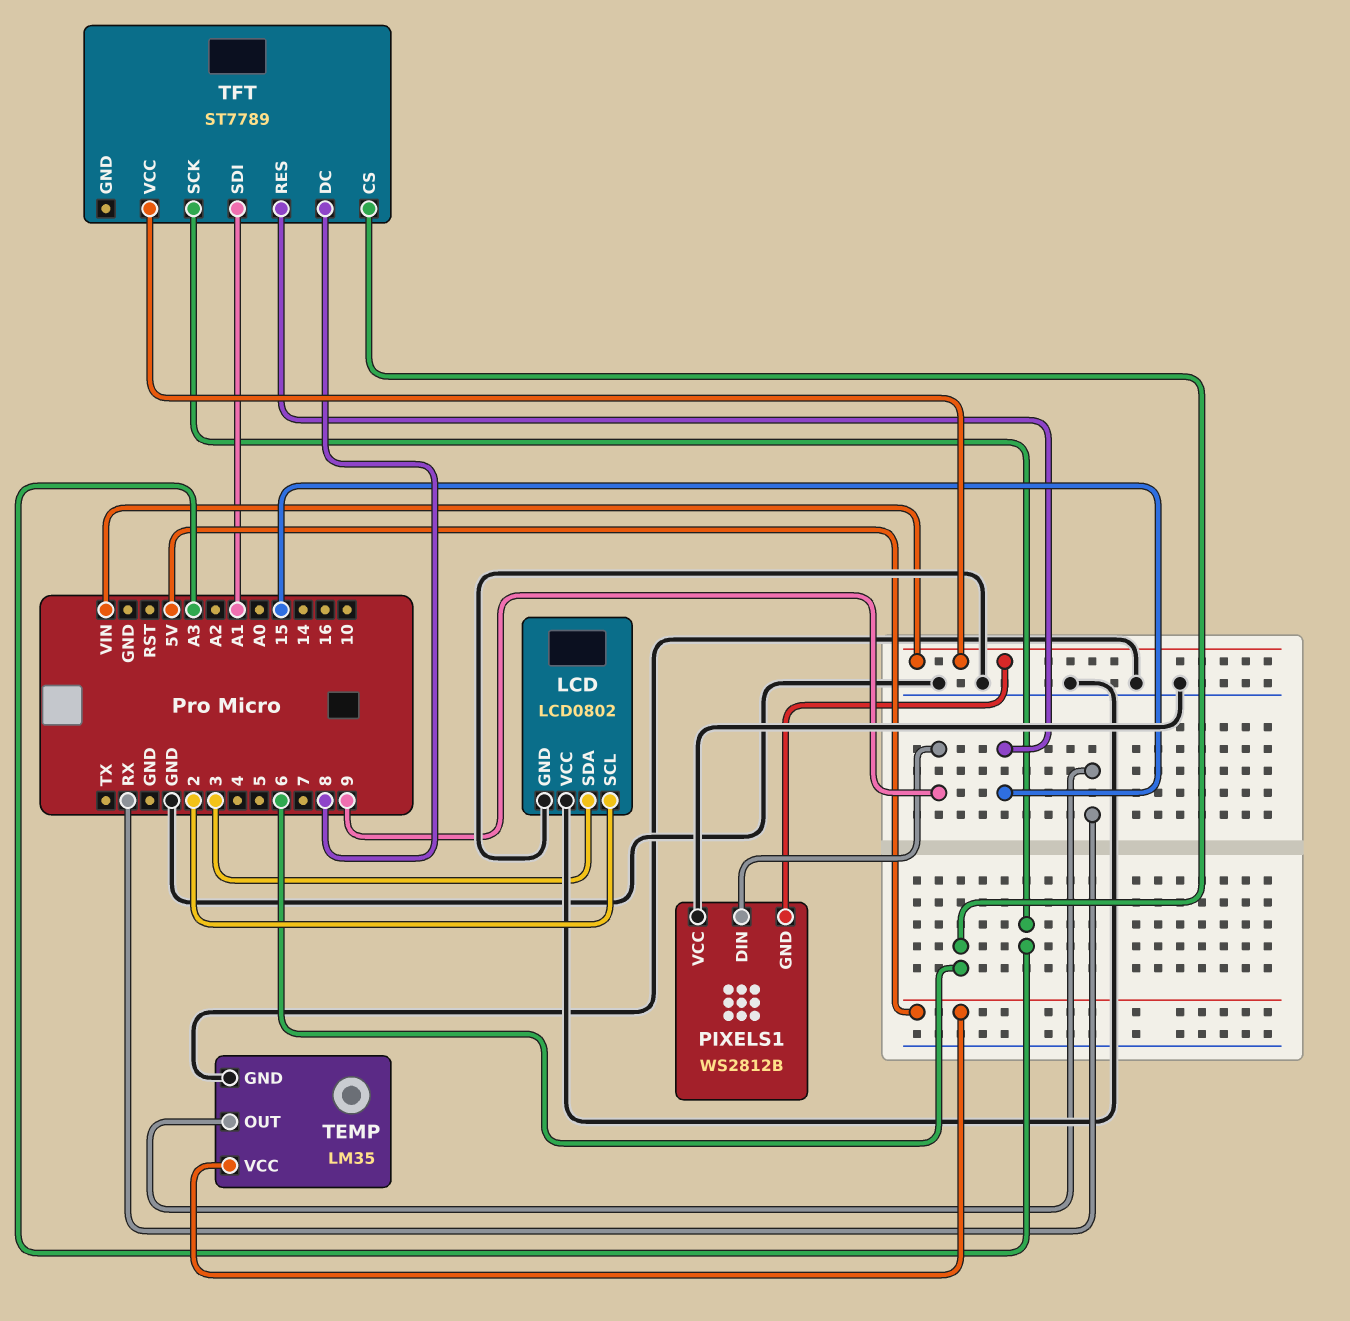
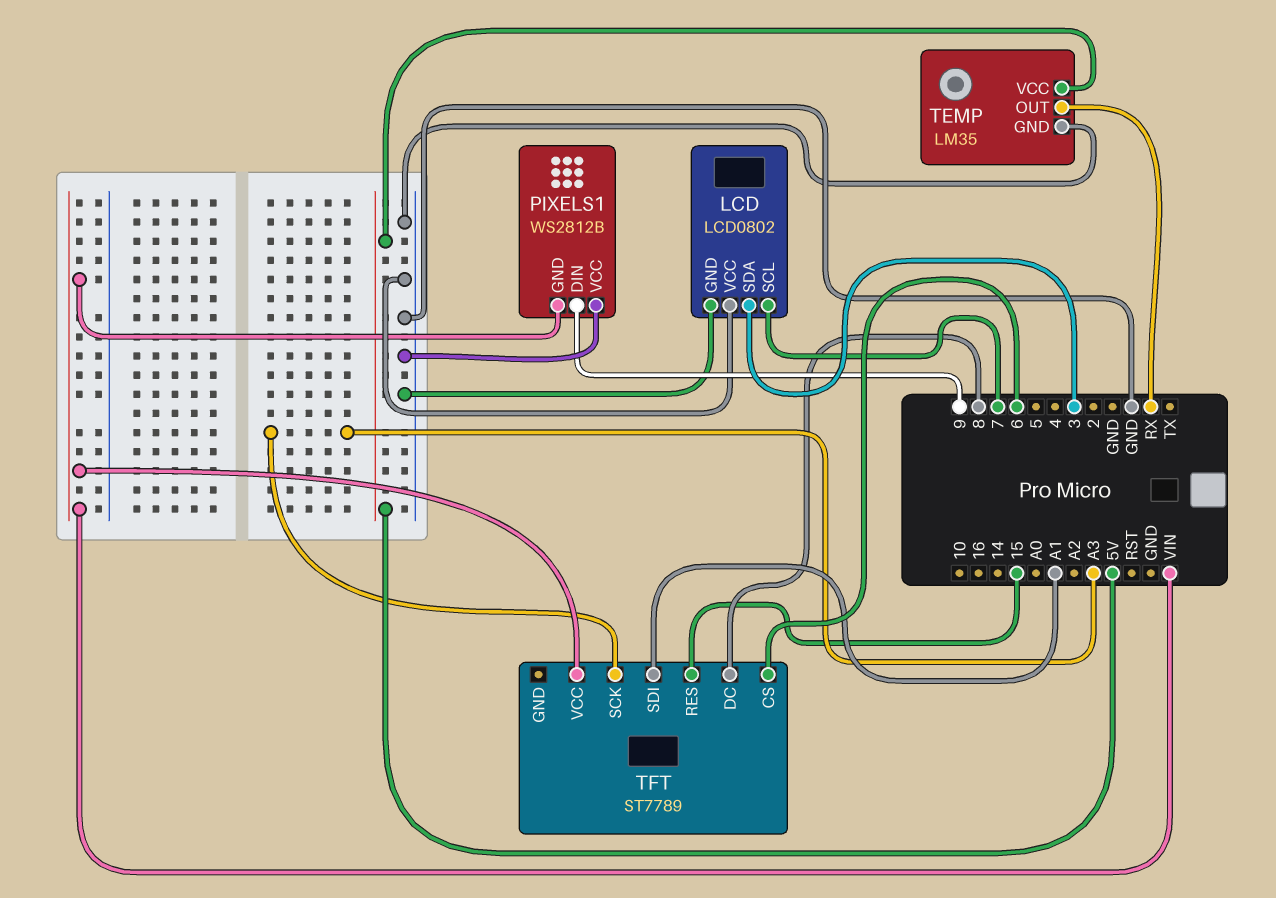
LCD pin SCL: 2 -> 7

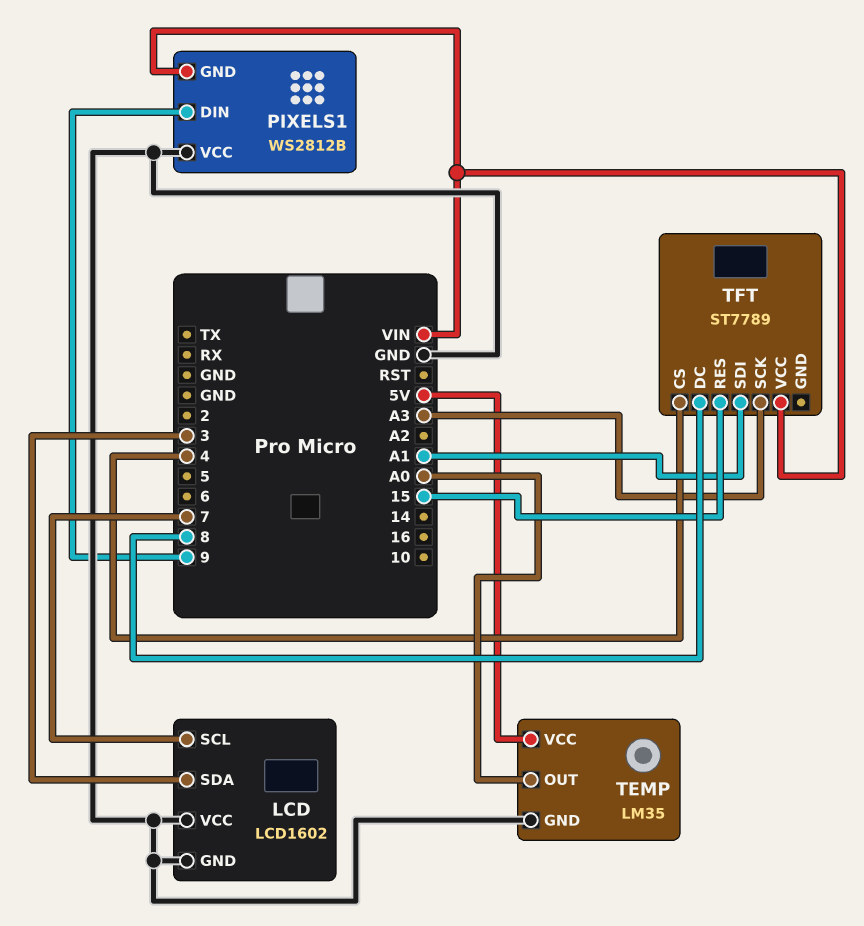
LCD: LCD0802 -> LCD1602
TEMP pin OUT: RX -> A0
TFT pin CS: 6 -> 4

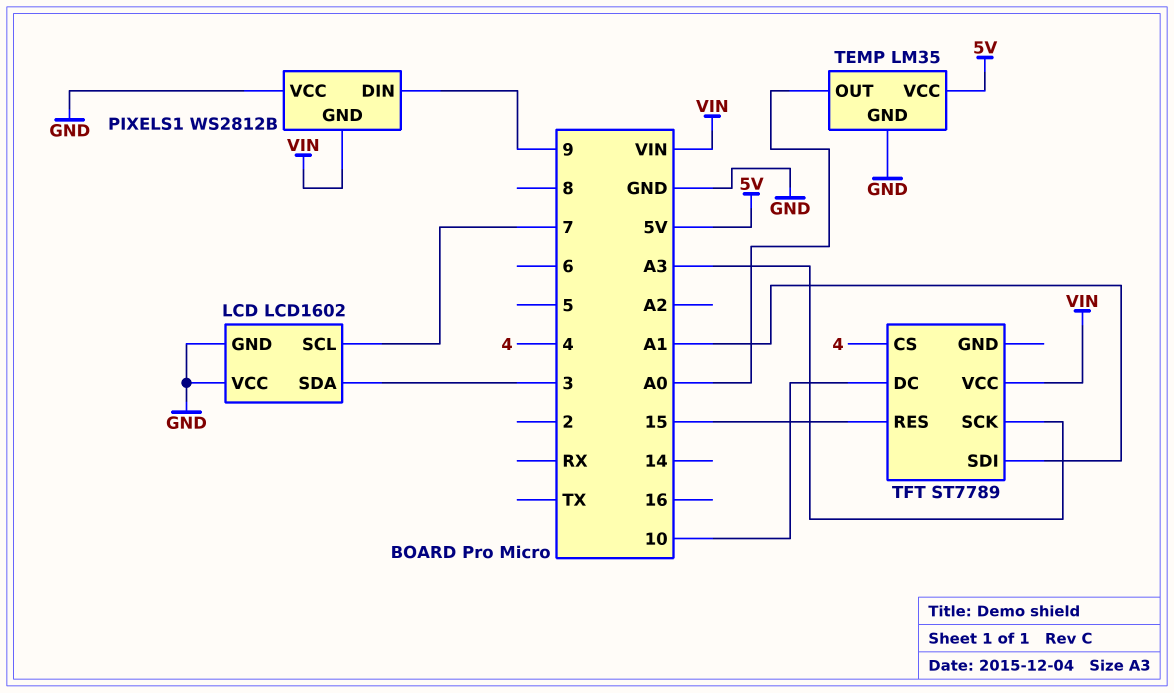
TFT pin DC: 8 -> 10

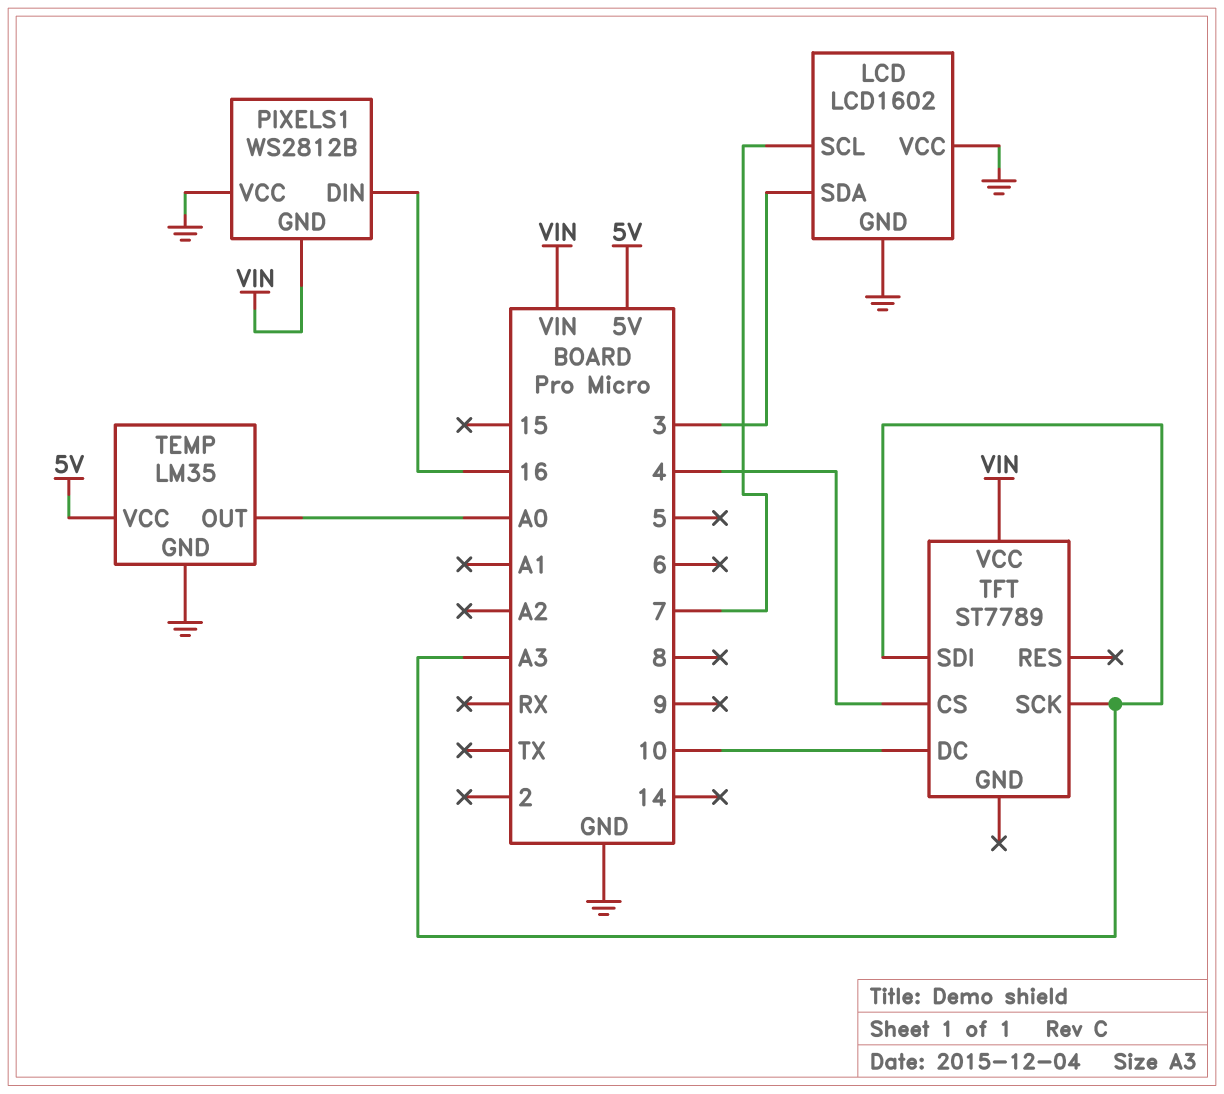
PIXELS1 pin DIN: 9 -> 16
TFT pin RES: 15 -> none
TFT pin SDI: A1 -> A3

